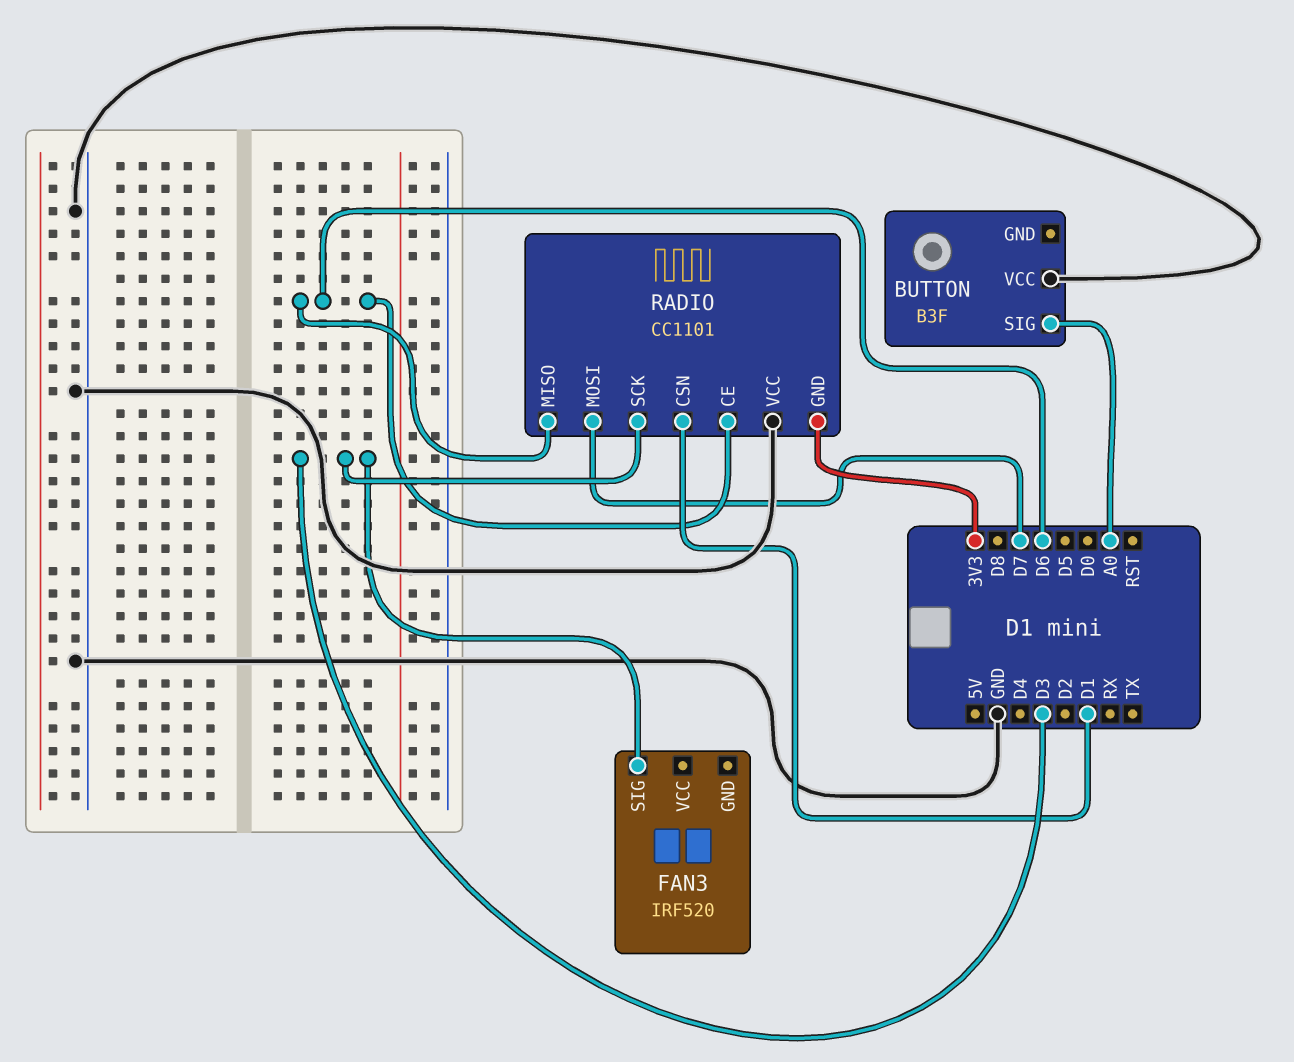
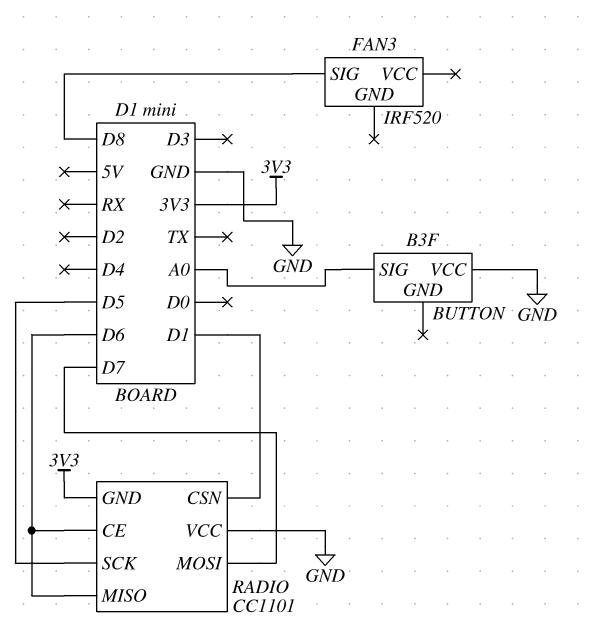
FAN3 pin SIG: D3 -> D8
RADIO pin SCK: D3 -> D5

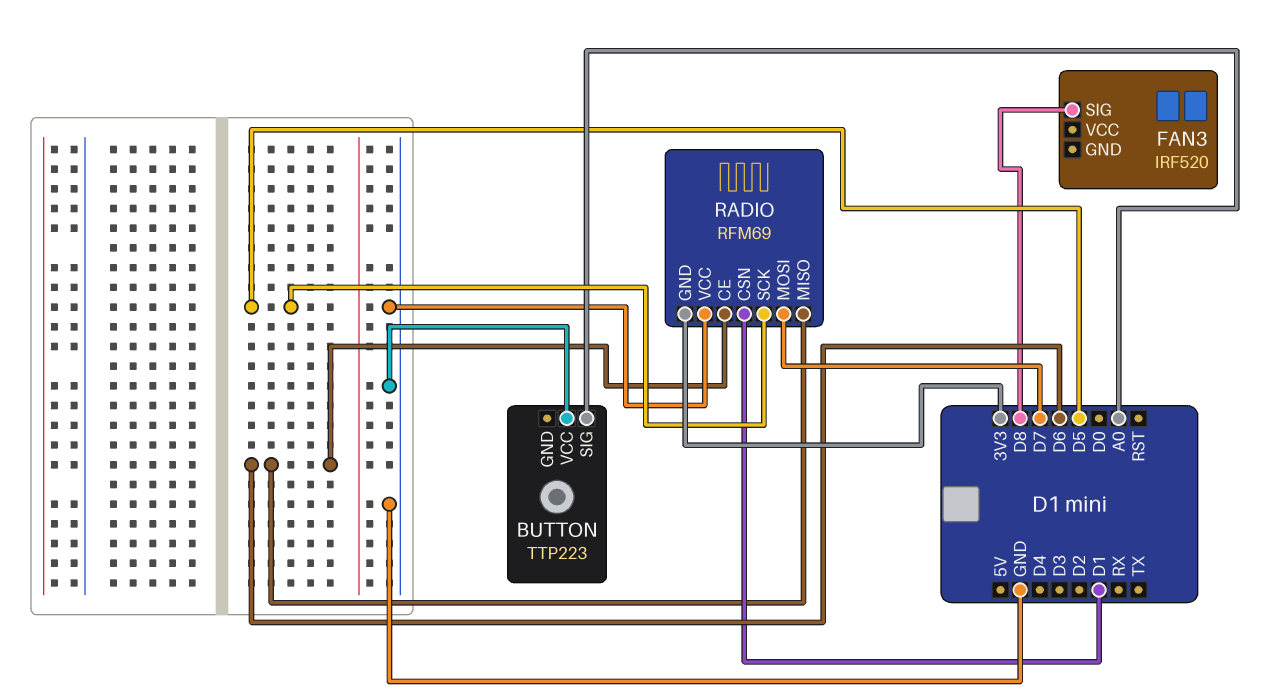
BUTTON: B3F -> TTP223
RADIO: CC1101 -> RFM69

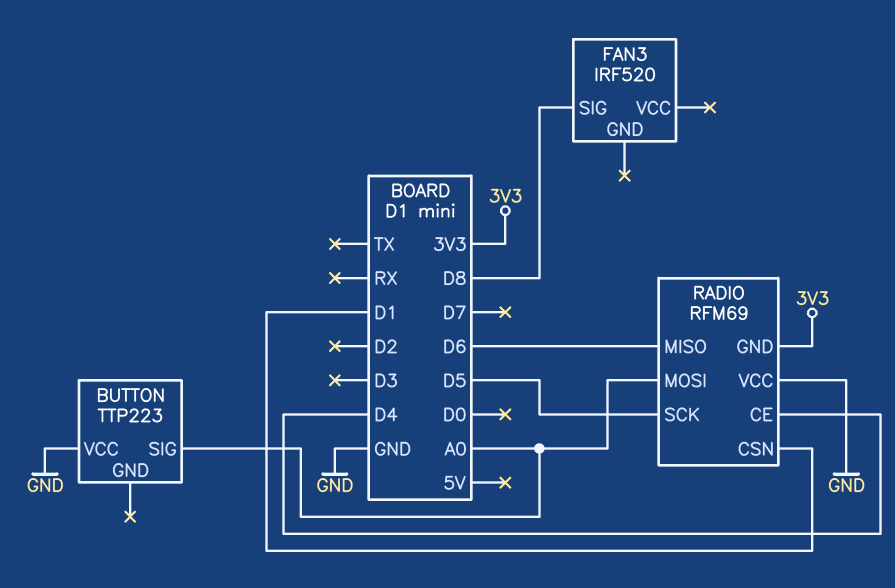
RADIO pin CE: D6 -> D4
RADIO pin MOSI: D7 -> A0

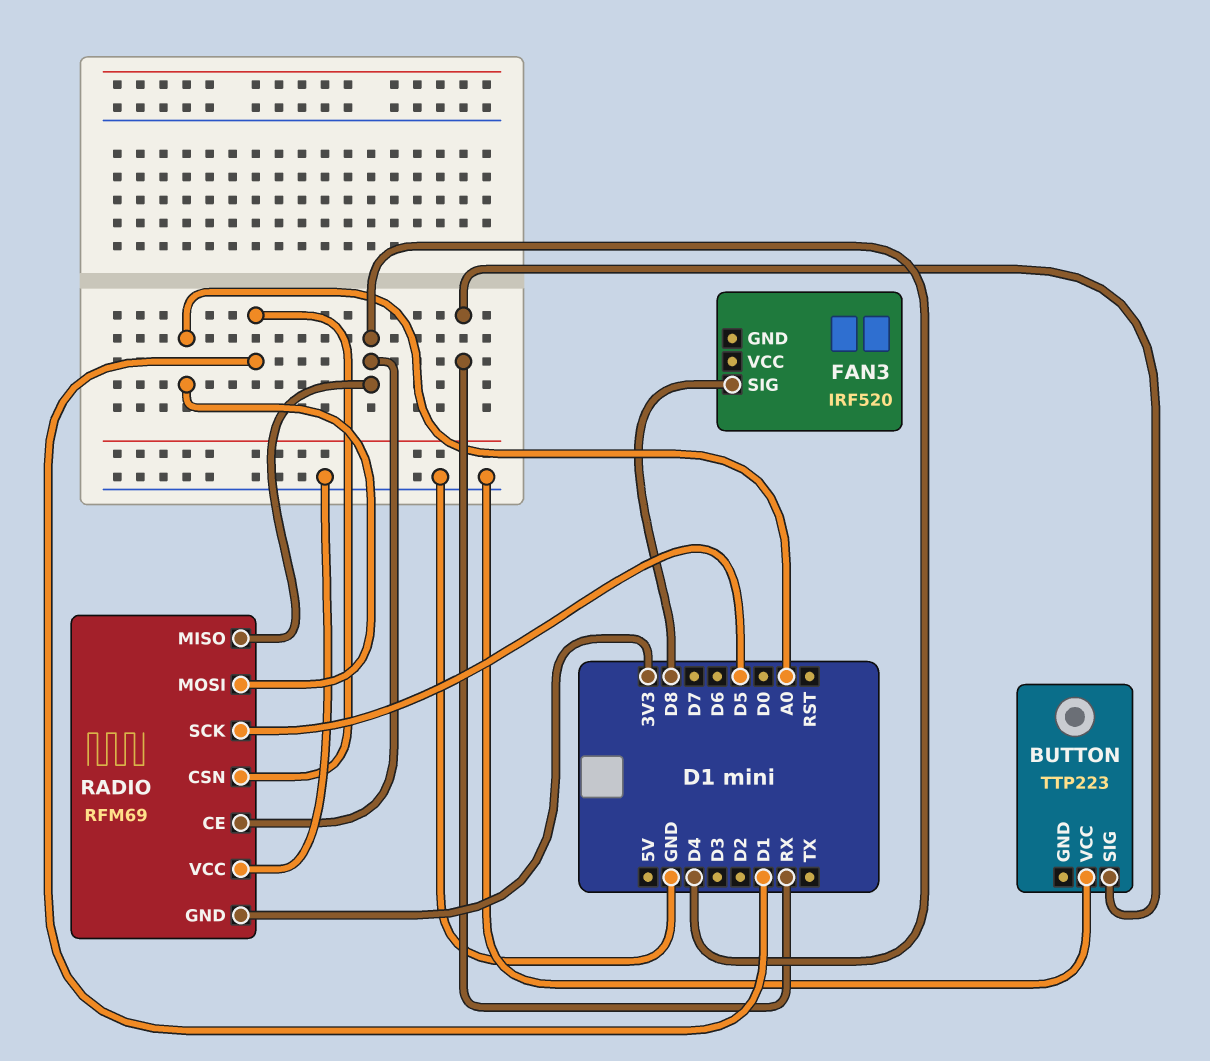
BUTTON pin SIG: A0 -> RX
RADIO pin MISO: D6 -> D4

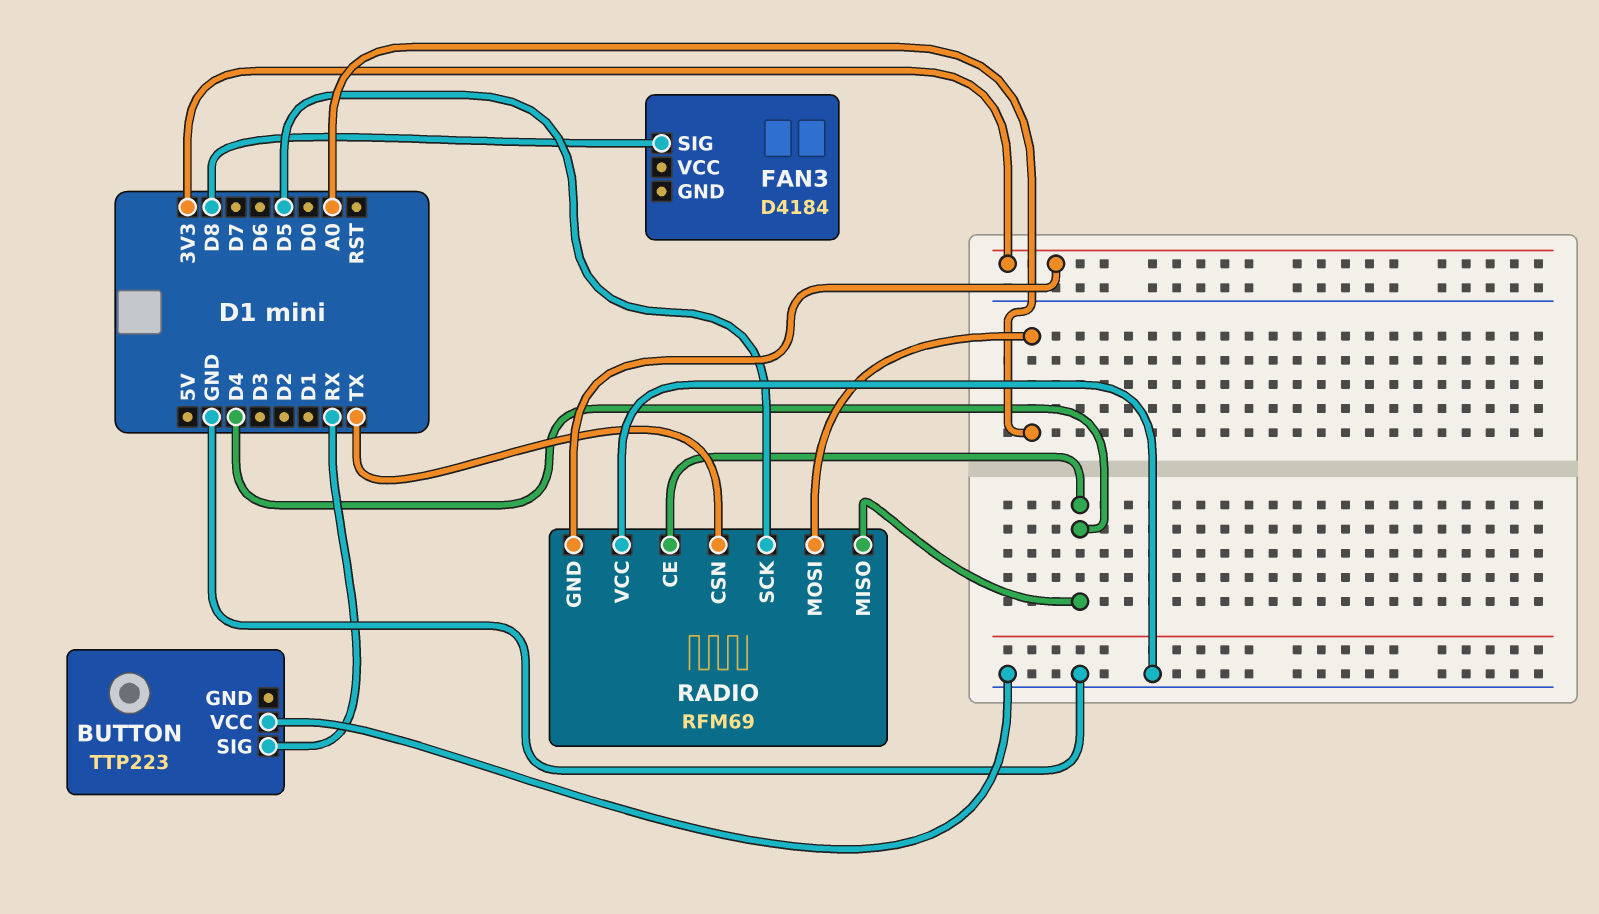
FAN3: IRF520 -> D4184
RADIO pin CSN: D1 -> TX

